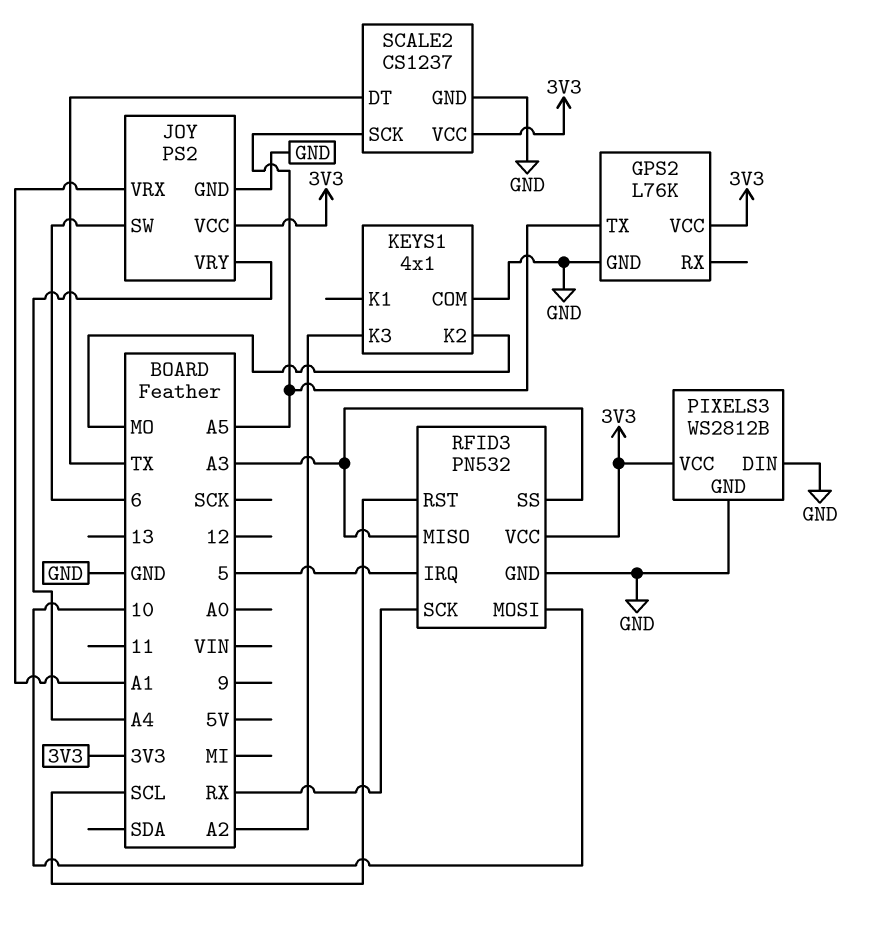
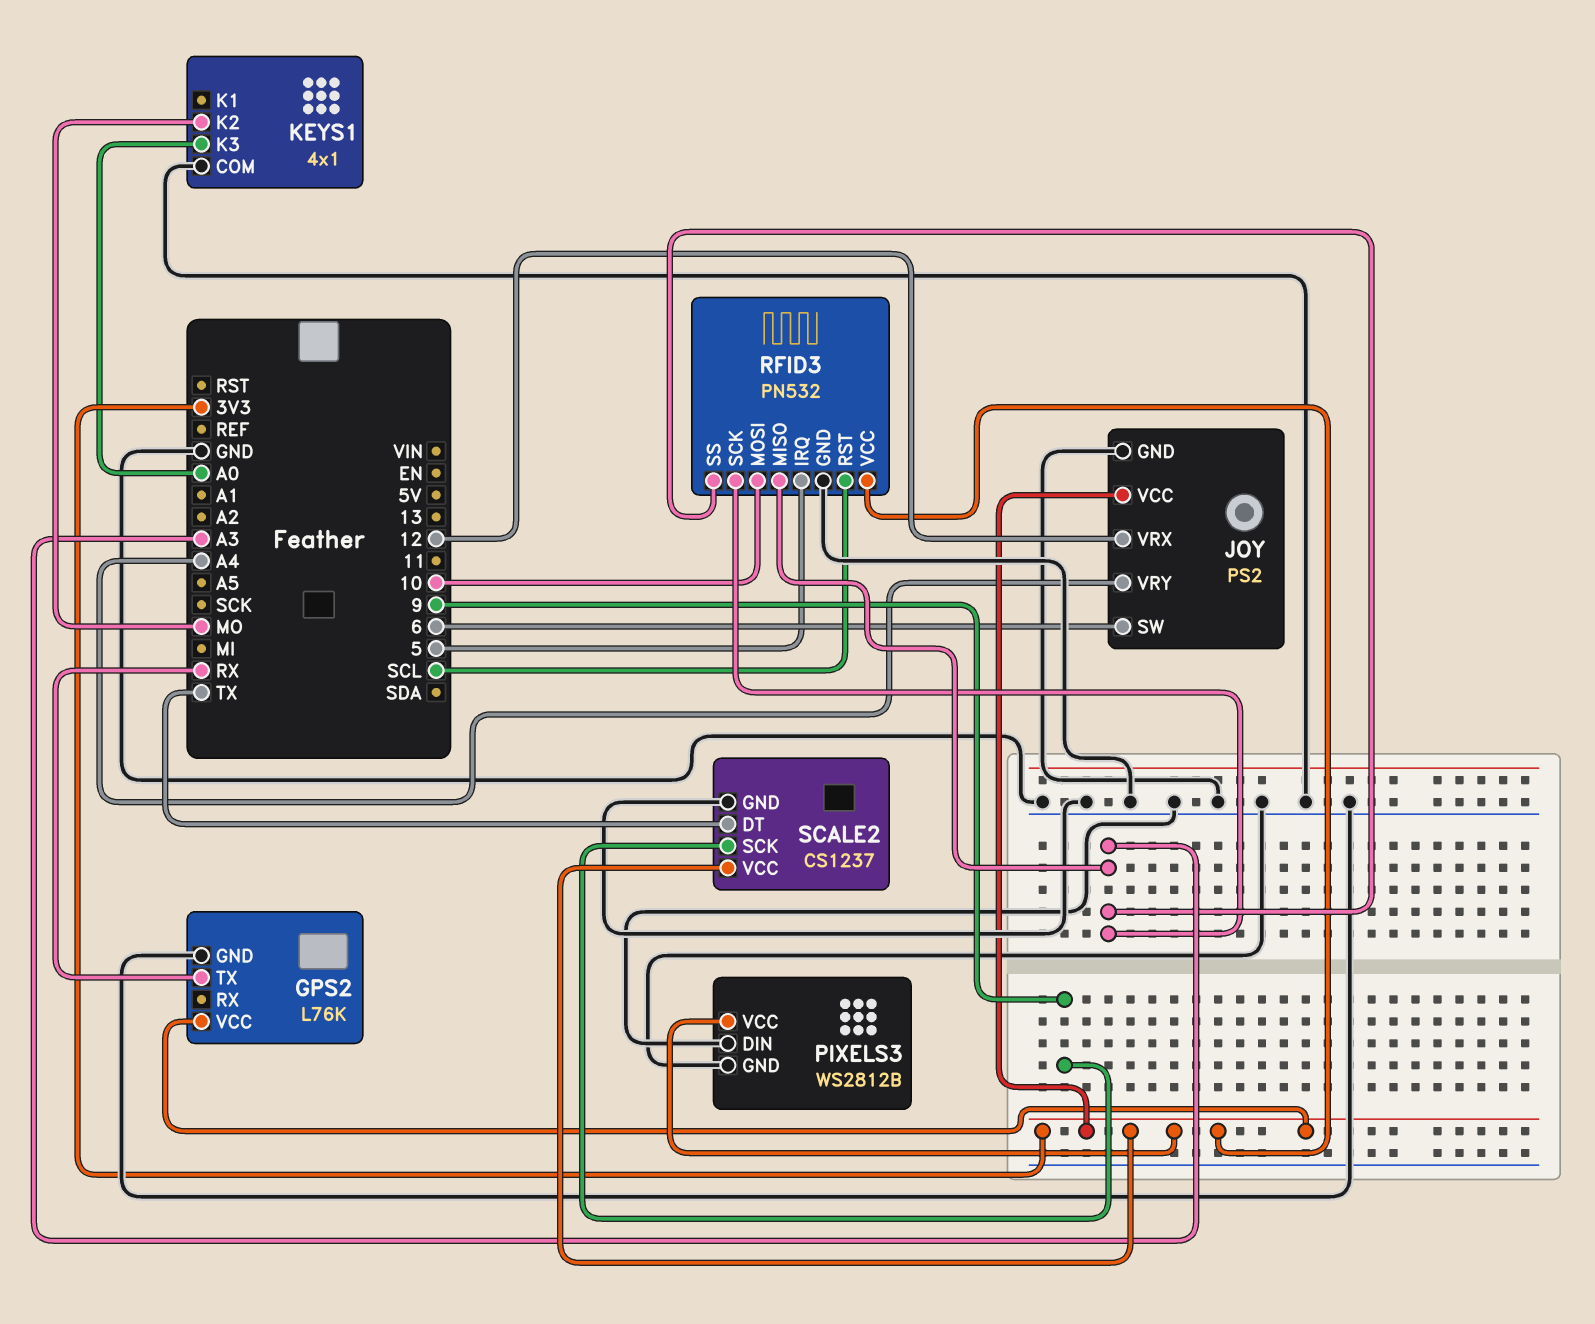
GPS2 pin TX: A5 -> RX
JOY pin VRX: A1 -> 12
KEYS1 pin K3: A2 -> A0
RFID3 pin SCK: RX -> A3
SCALE2 pin SCK: A5 -> 9

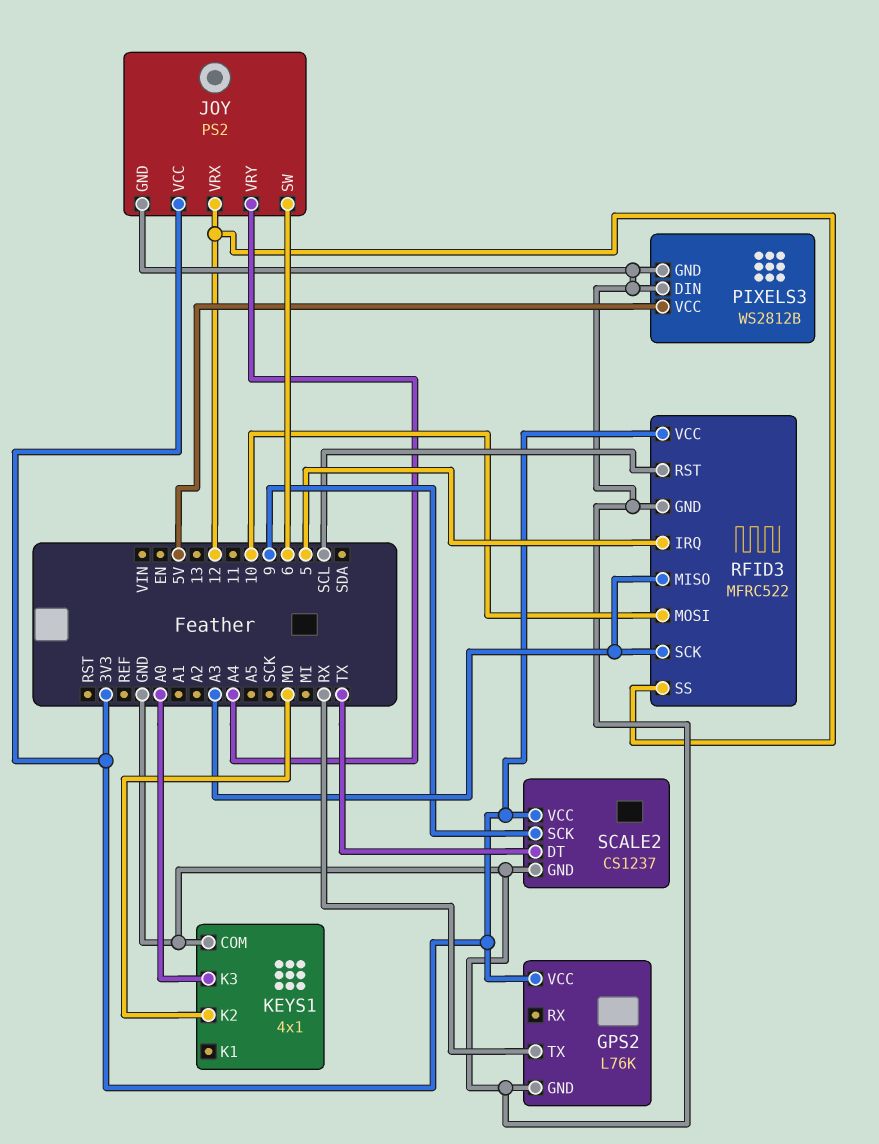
PIXELS3 pin VCC: 3V3 -> 5V
RFID3: PN532 -> MFRC522
RFID3 pin SS: A3 -> 12

